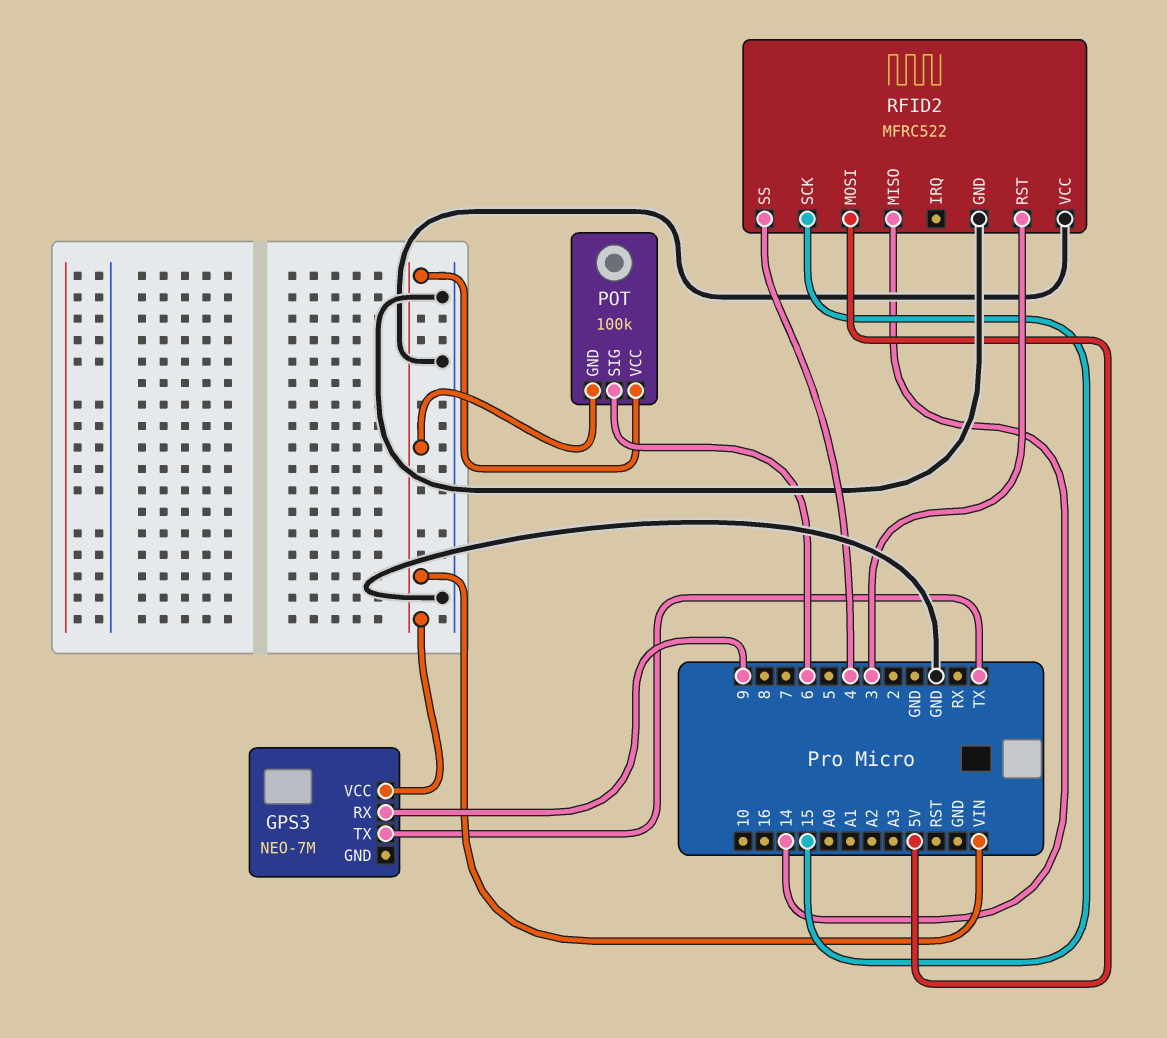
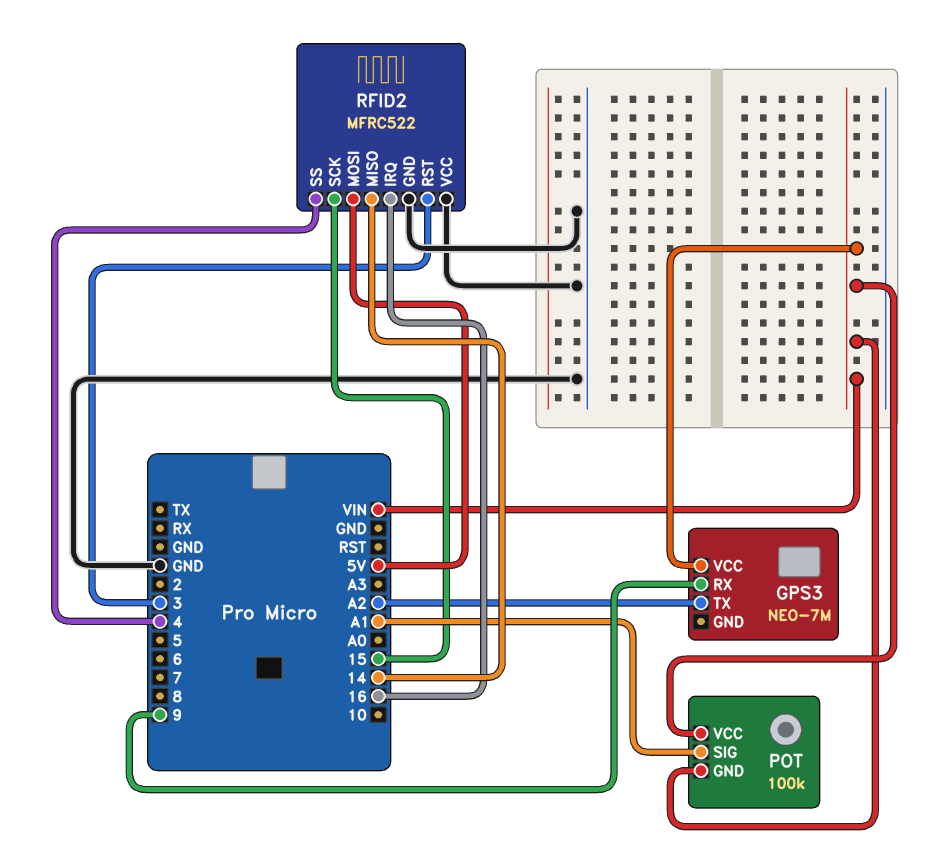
GPS3 pin TX: TX -> A2
POT pin SIG: 6 -> A1
RFID2 pin IRQ: none -> 16

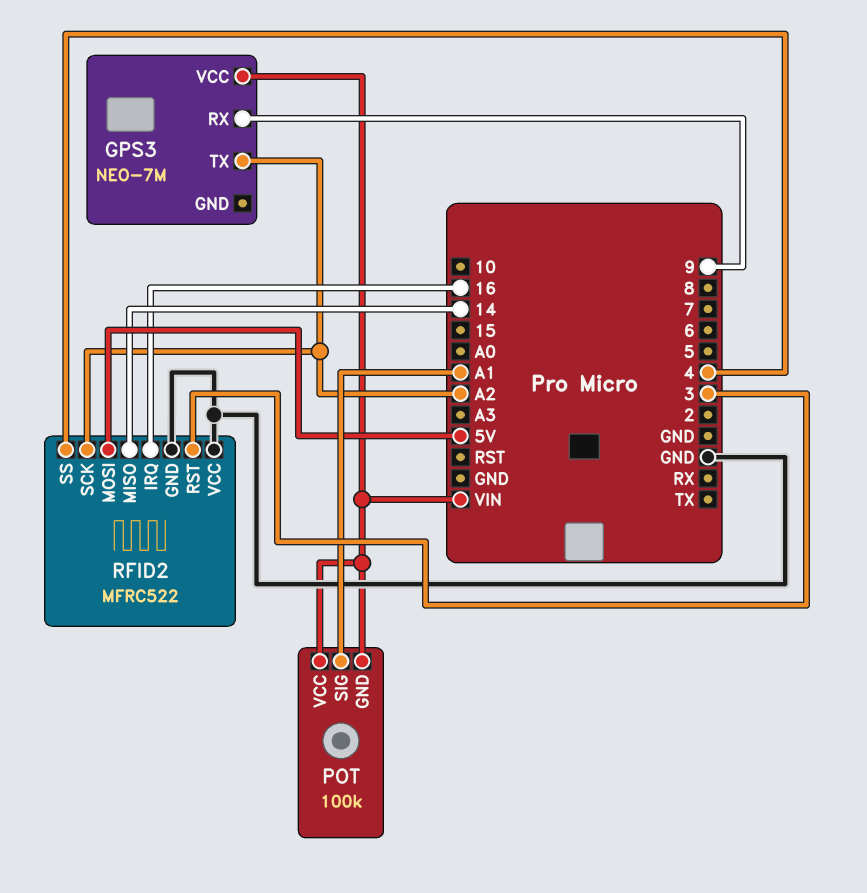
RFID2 pin SCK: 15 -> A2

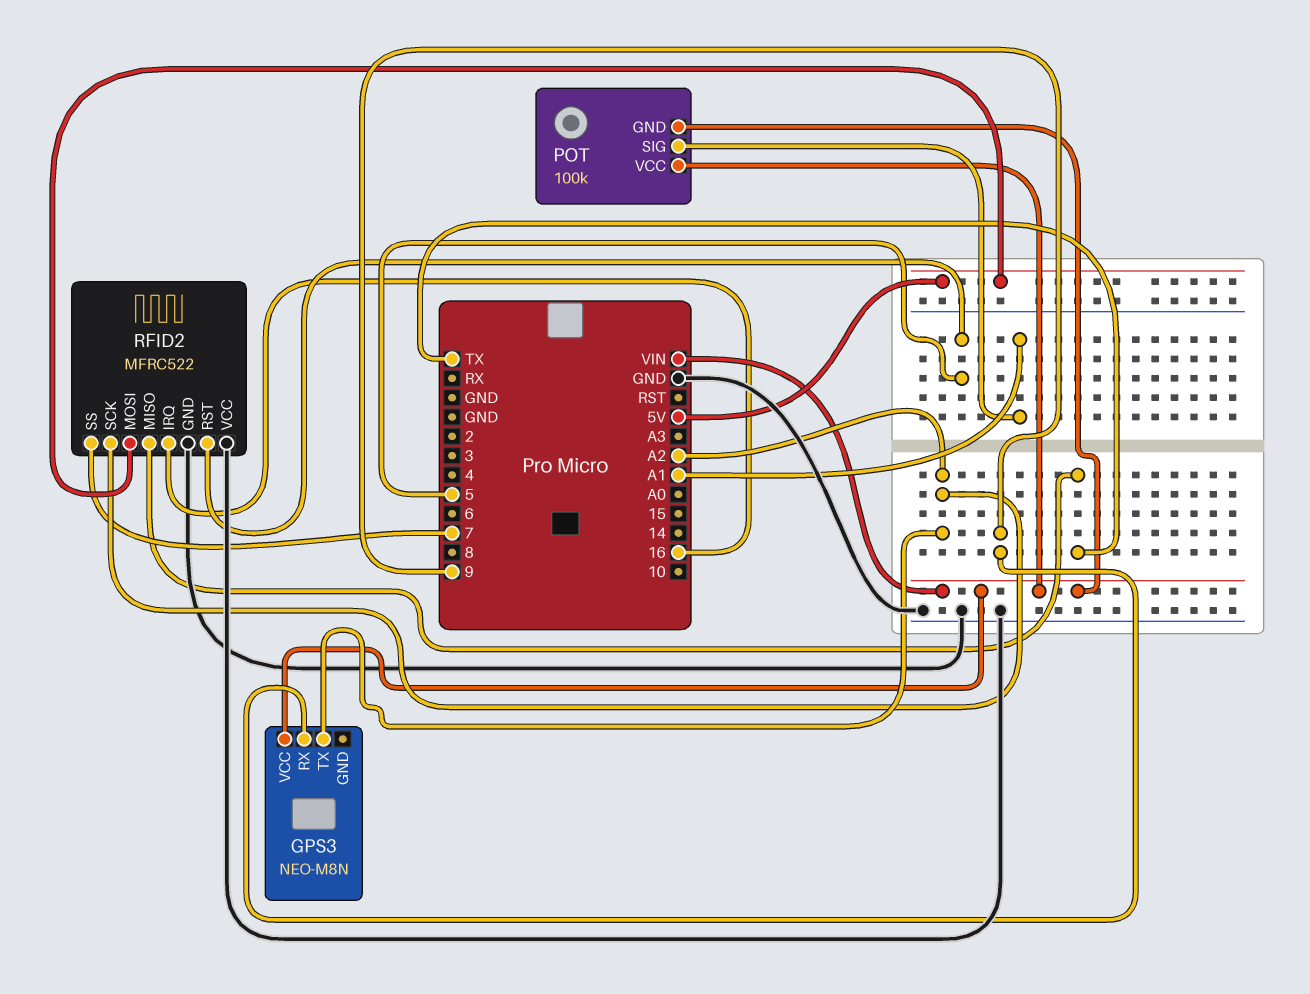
GPS3: NEO-7M -> NEO-M8N
RFID2 pin MISO: 14 -> TX
RFID2 pin RST: 3 -> 5
RFID2 pin SS: 4 -> 7

